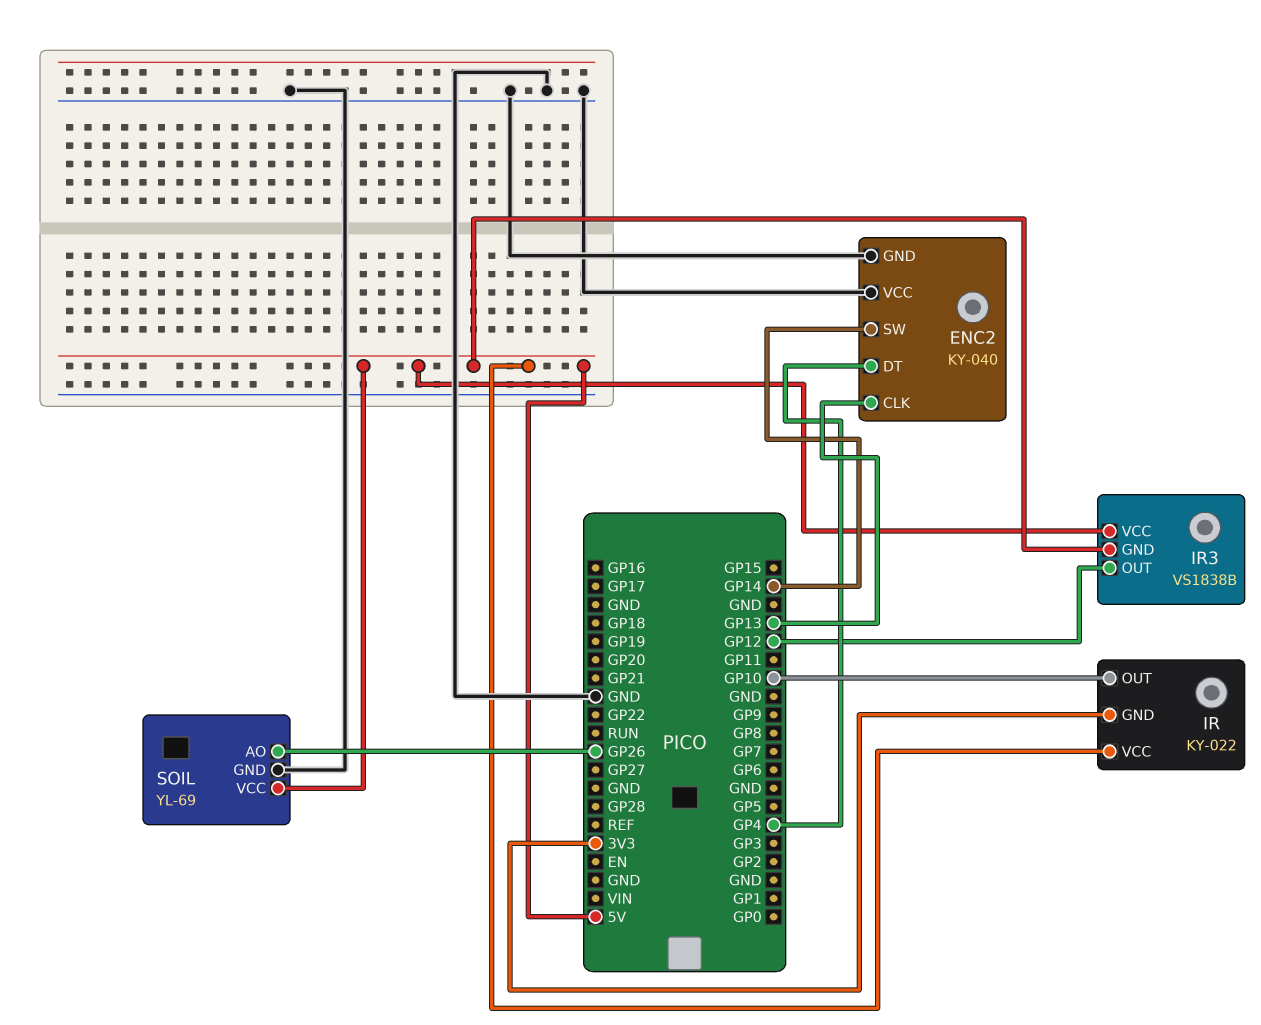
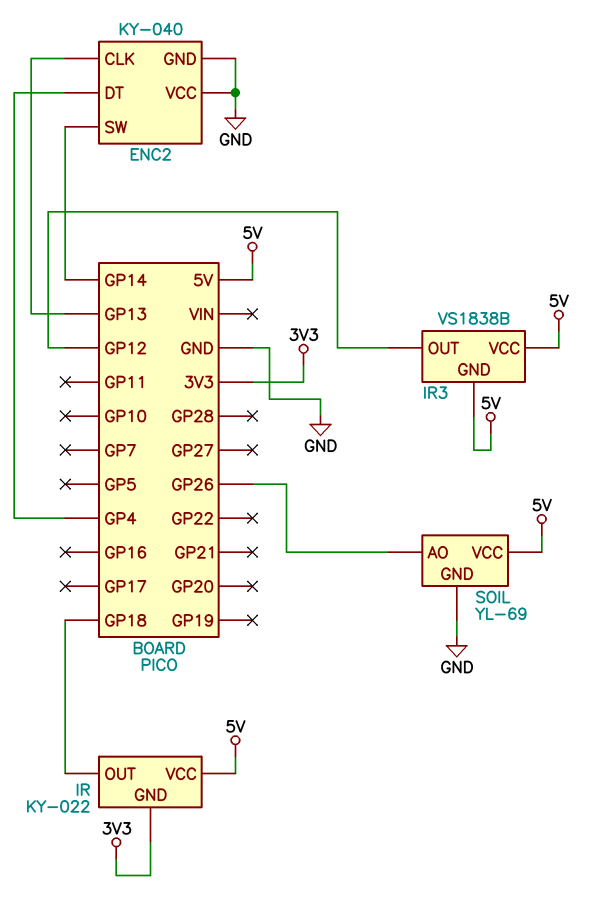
IR pin OUT: GP10 -> GP18

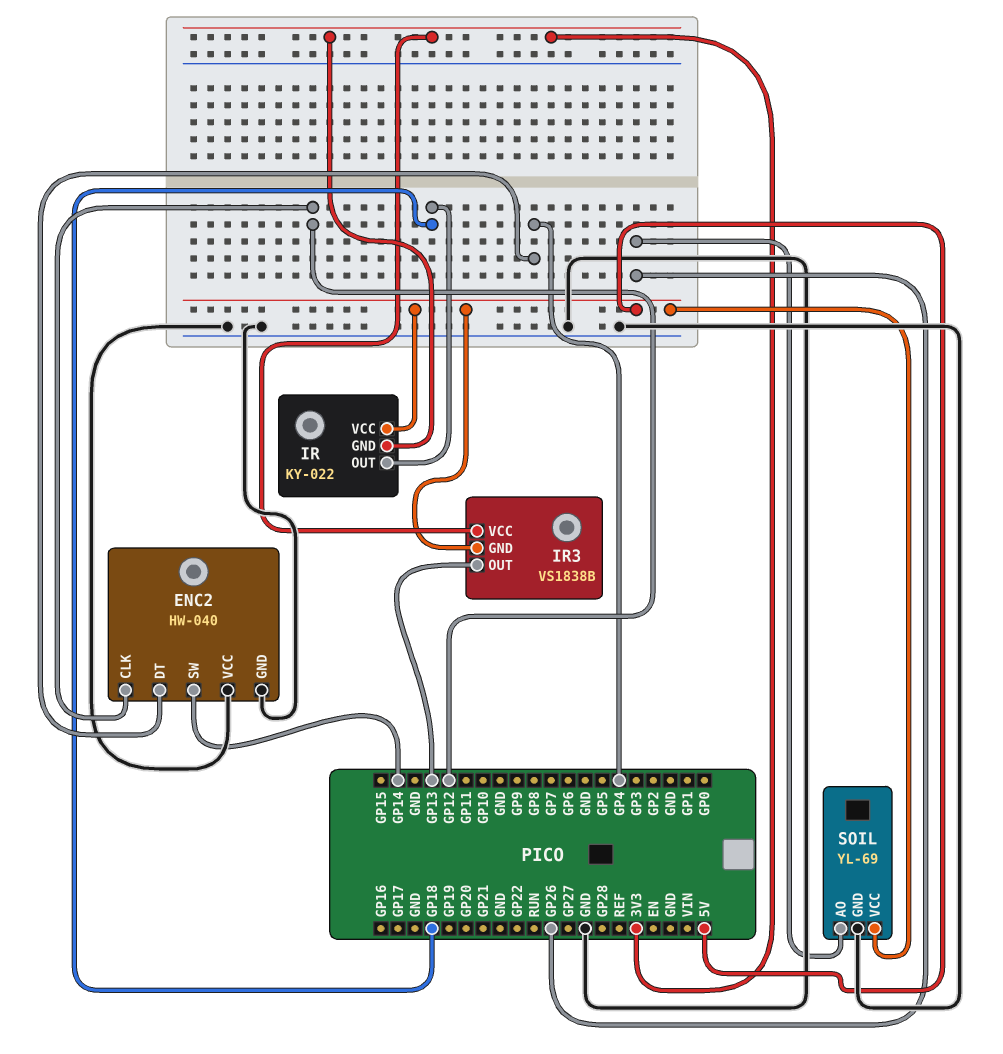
ENC2: KY-040 -> HW-040
ENC2 pin CLK: GP13 -> GP12
IR3 pin OUT: GP12 -> GP13
IR3 pin VCC: 5V -> 3V3

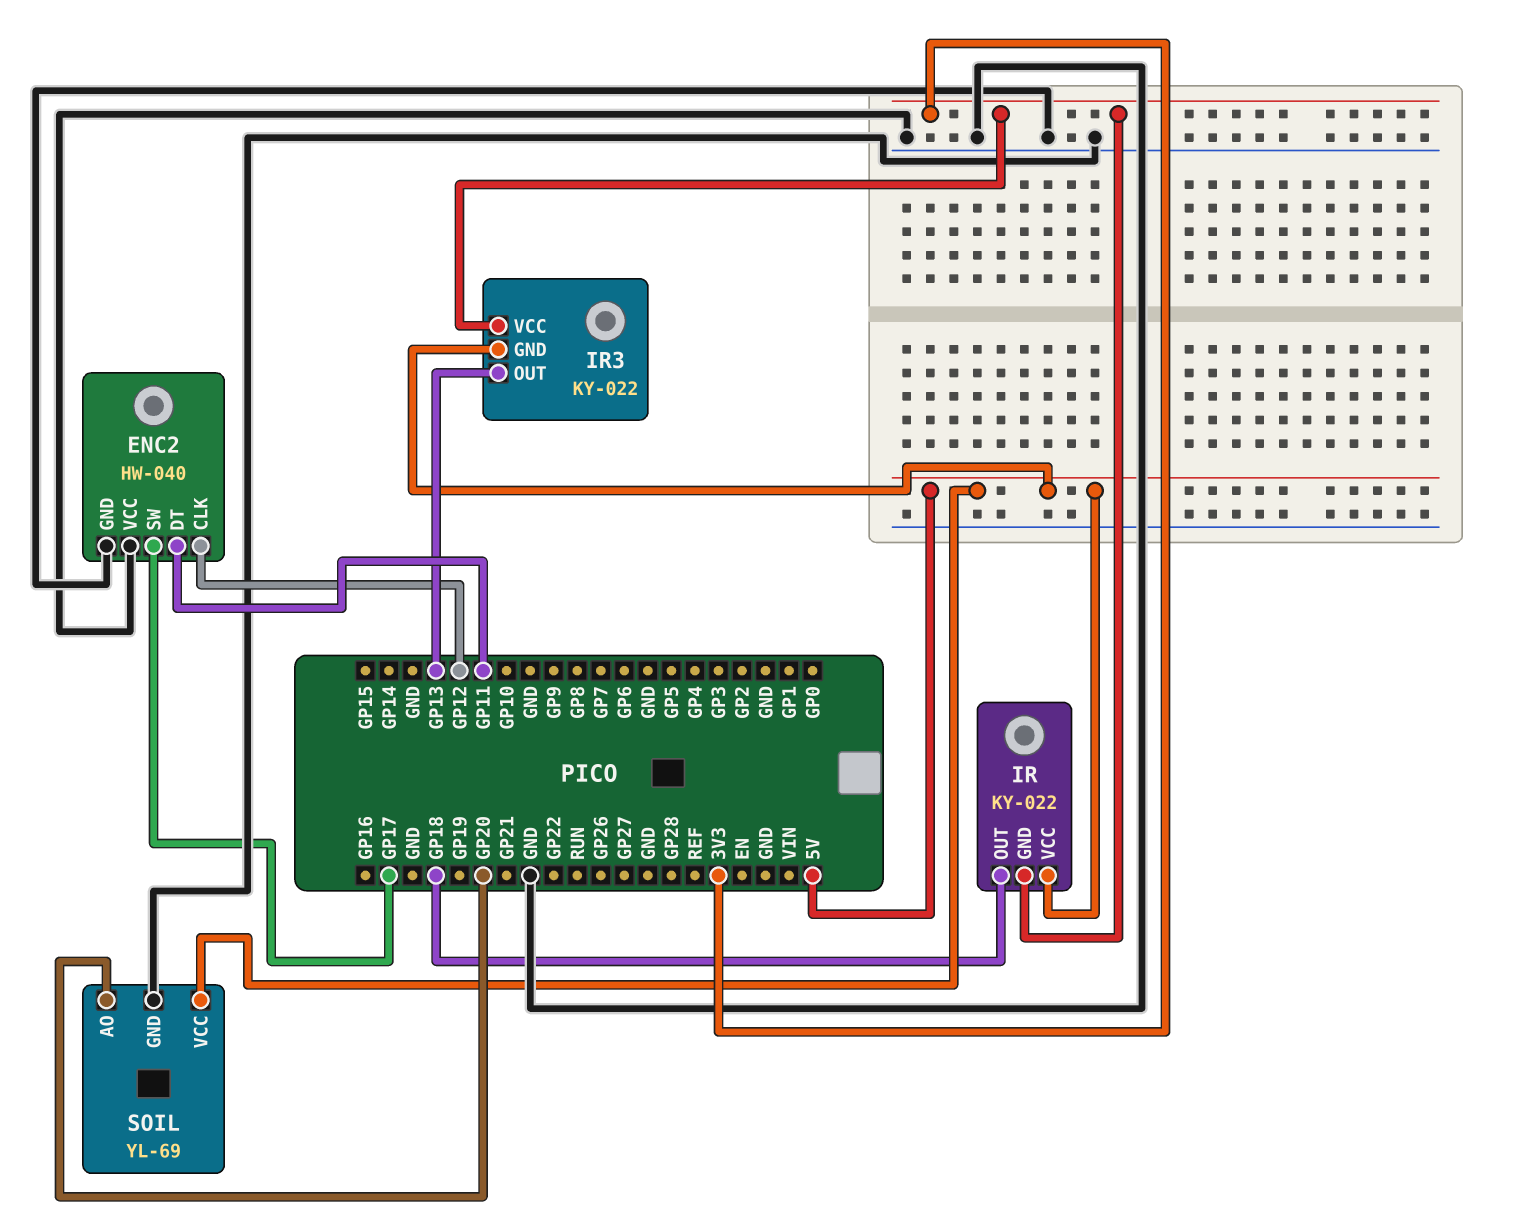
ENC2 pin DT: GP4 -> GP11
ENC2 pin SW: GP14 -> GP17
IR3: VS1838B -> KY-022
SOIL pin AO: GP26 -> GP20

